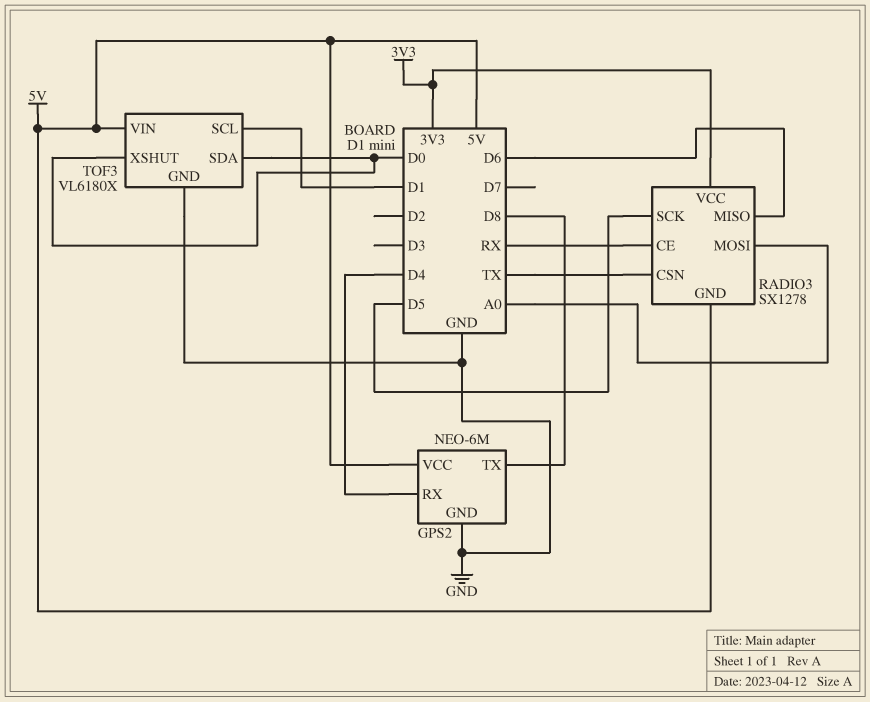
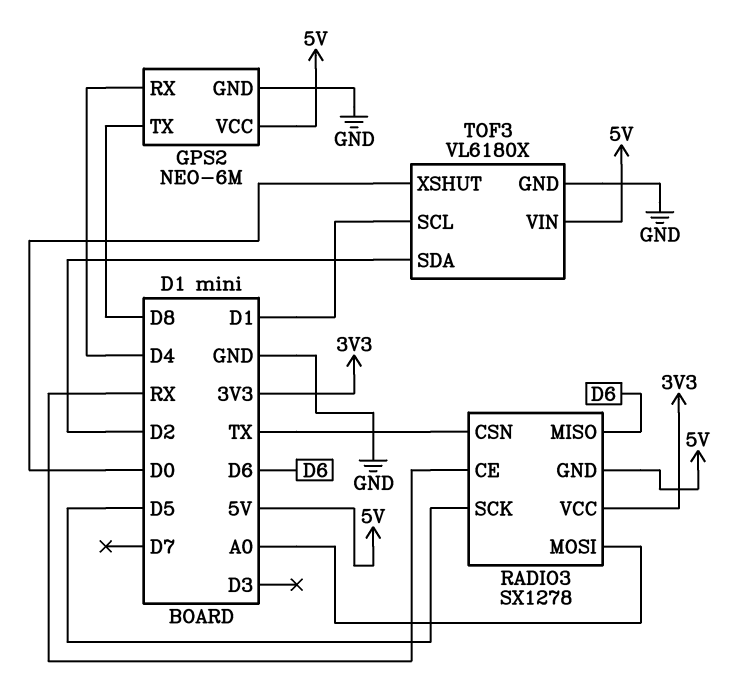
TOF3 pin SDA: D0 -> D2

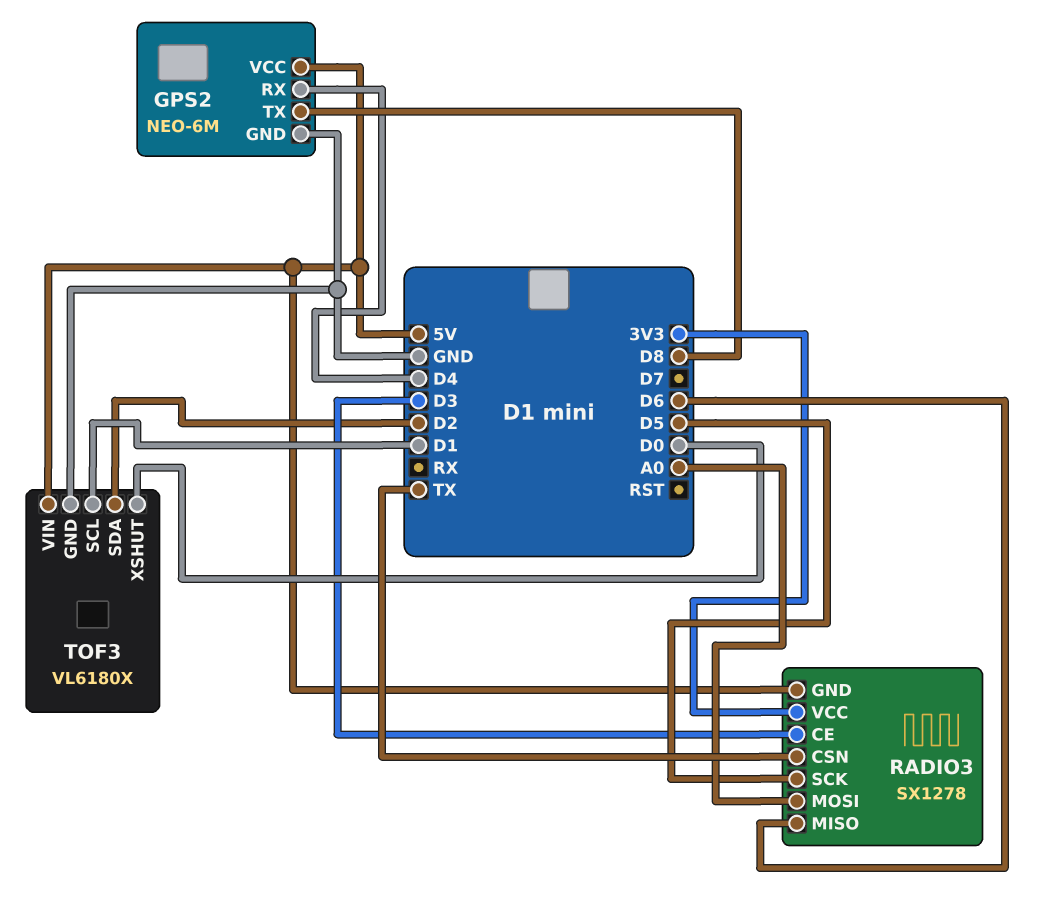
RADIO3 pin CE: RX -> D3

